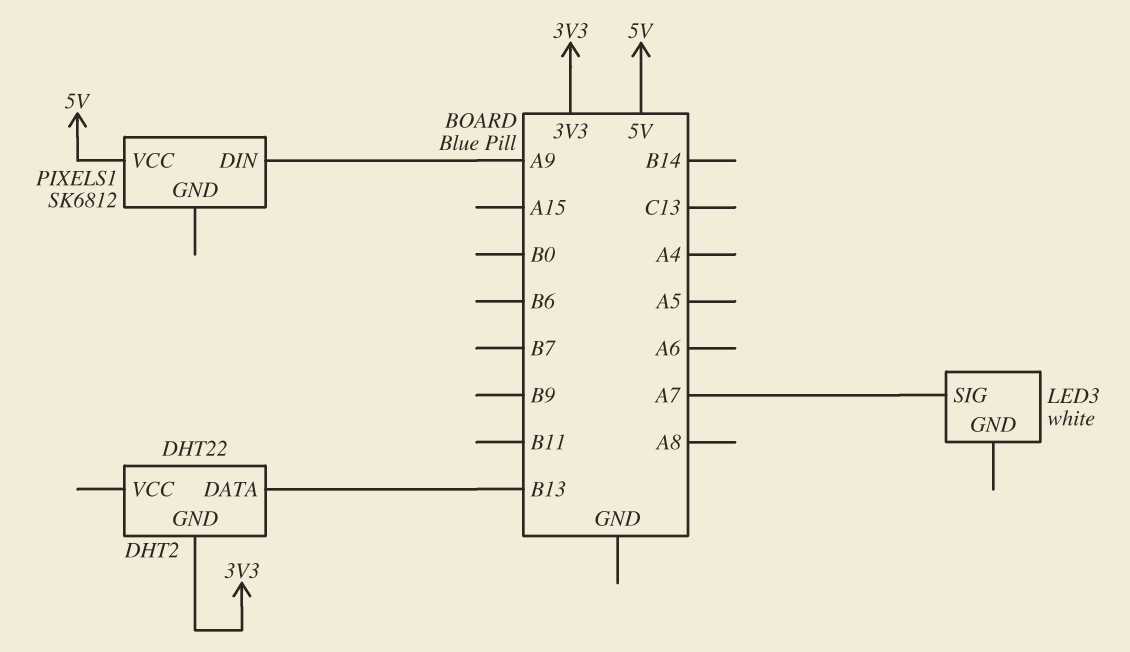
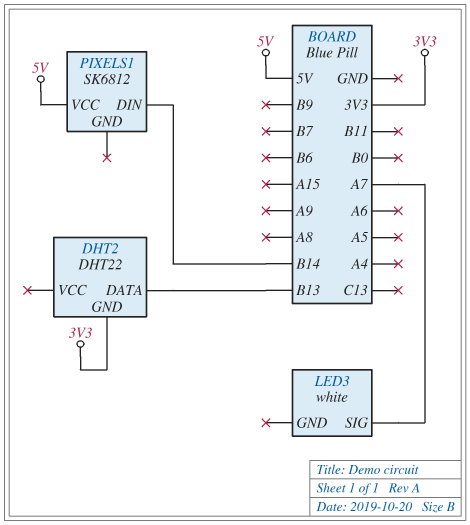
PIXELS1 pin DIN: A9 -> B14

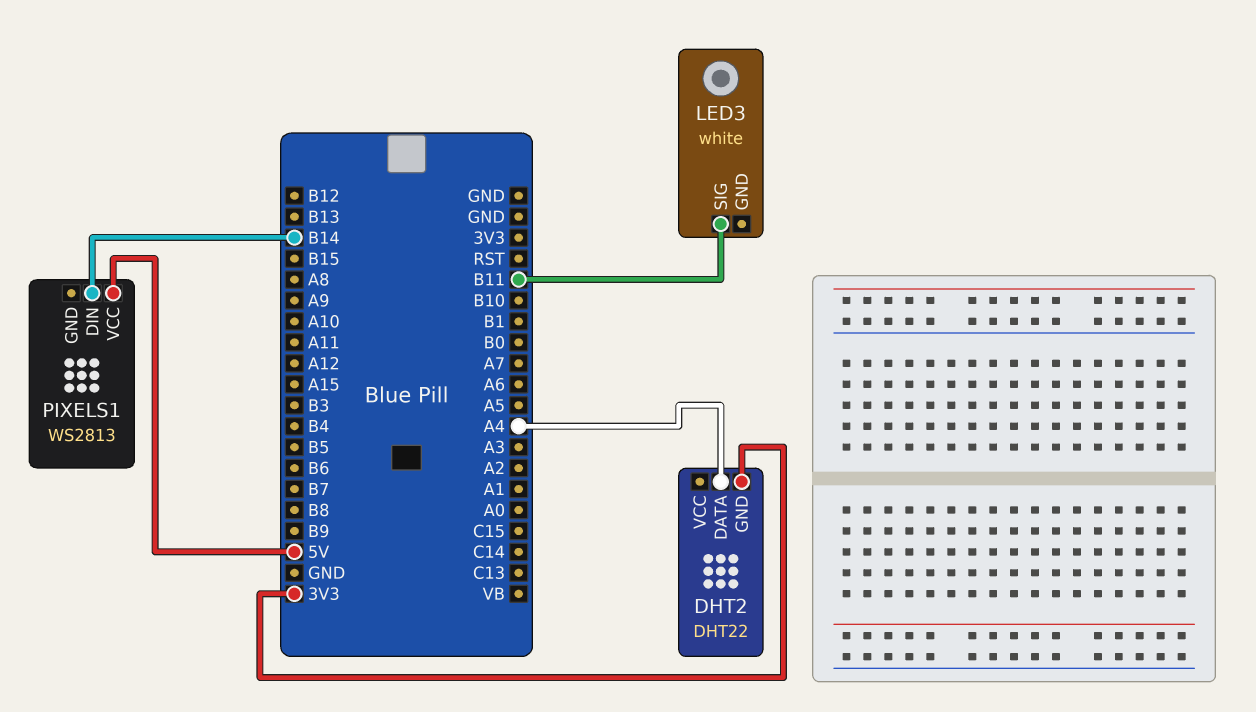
DHT2 pin DATA: B13 -> A4
LED3 pin SIG: A7 -> B11
PIXELS1: SK6812 -> WS2813

